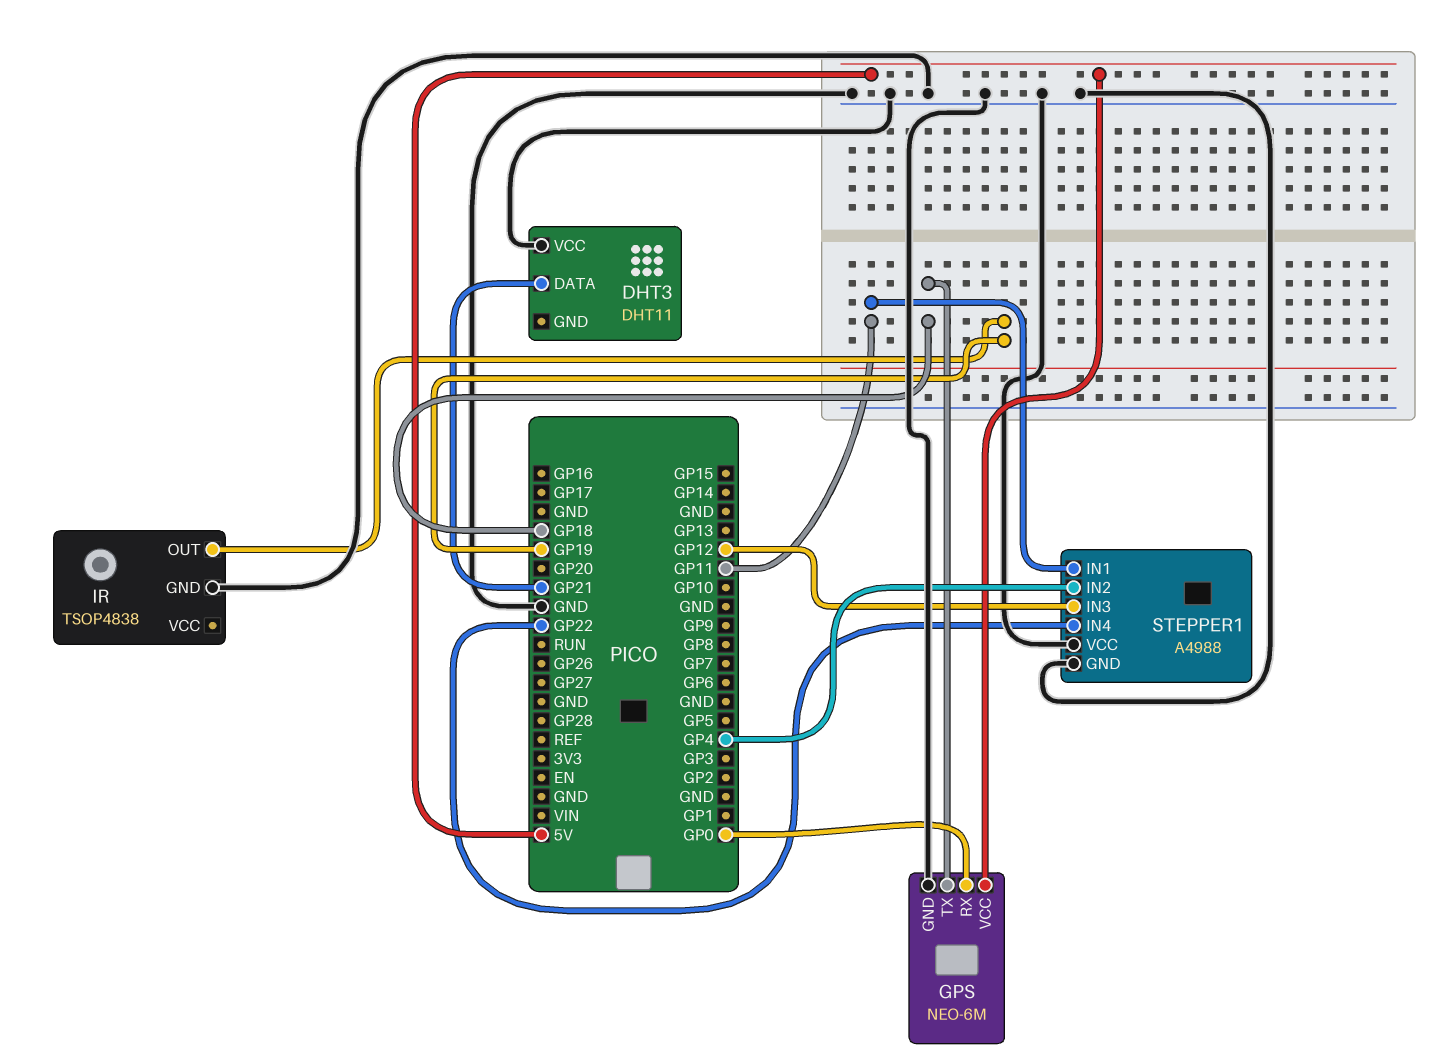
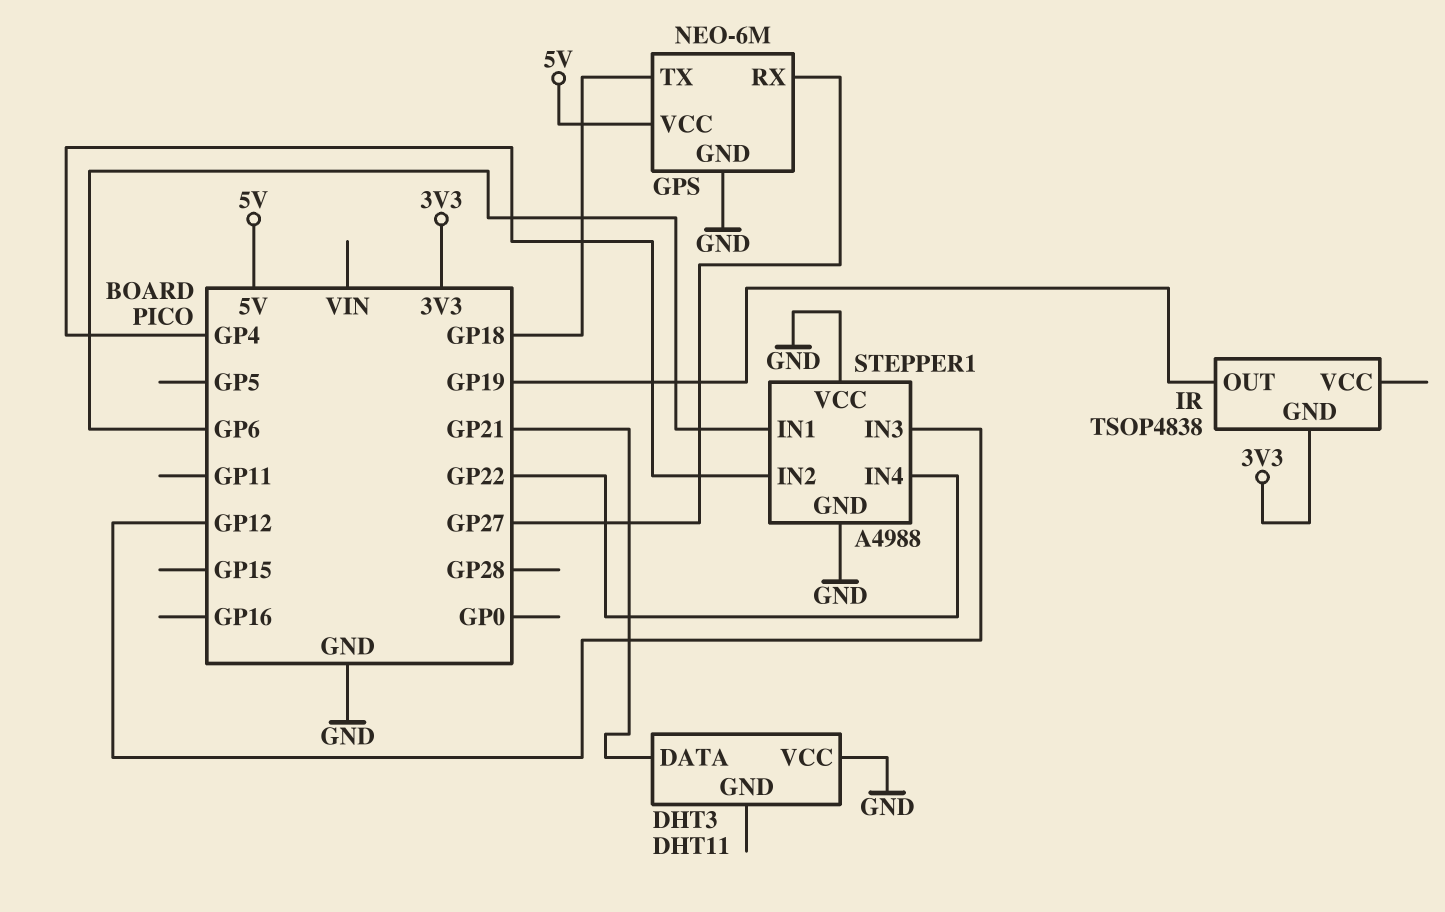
GPS pin RX: GP0 -> GP27
IR pin GND: GND -> 3V3
STEPPER1 pin IN1: GP11 -> GP6

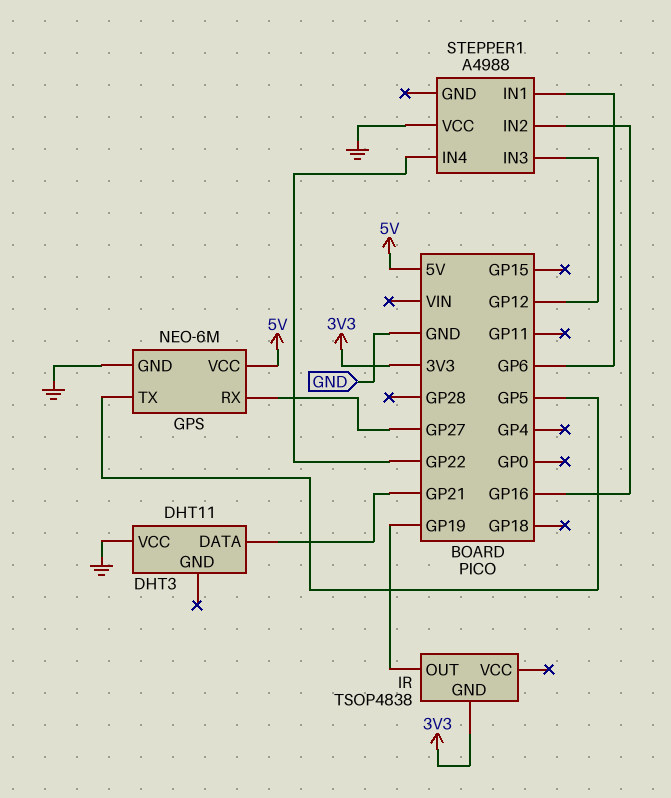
GPS pin TX: GP18 -> GP5
STEPPER1 pin GND: GND -> none
STEPPER1 pin IN2: GP4 -> GP16

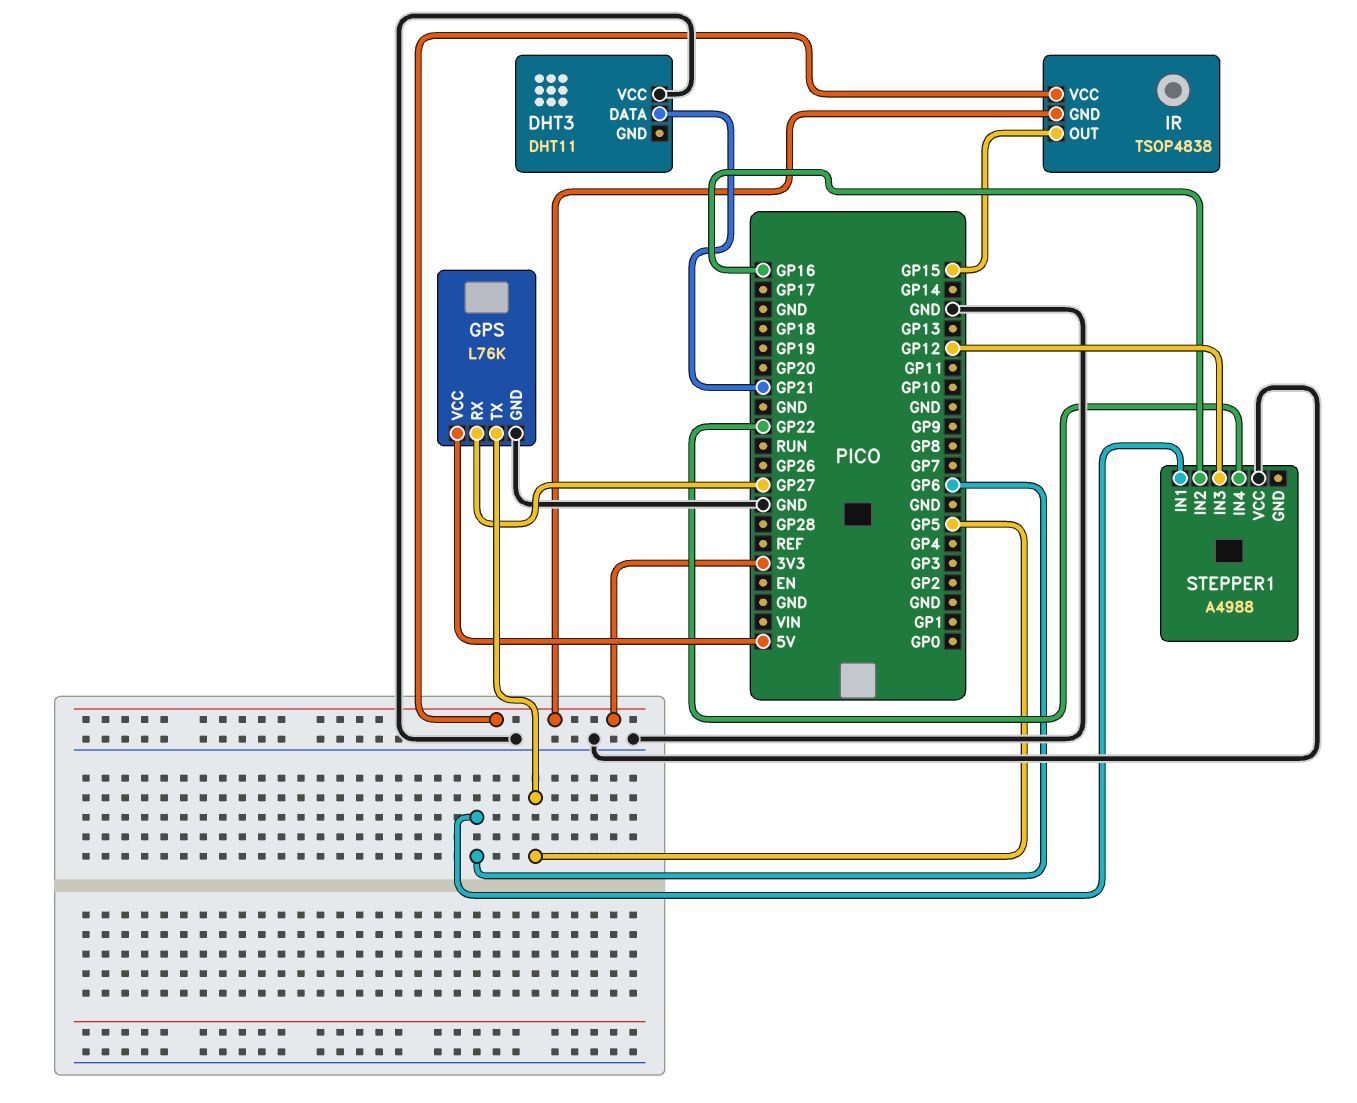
GPS: NEO-6M -> L76K
IR pin OUT: GP19 -> GP15
IR pin VCC: none -> 3V3

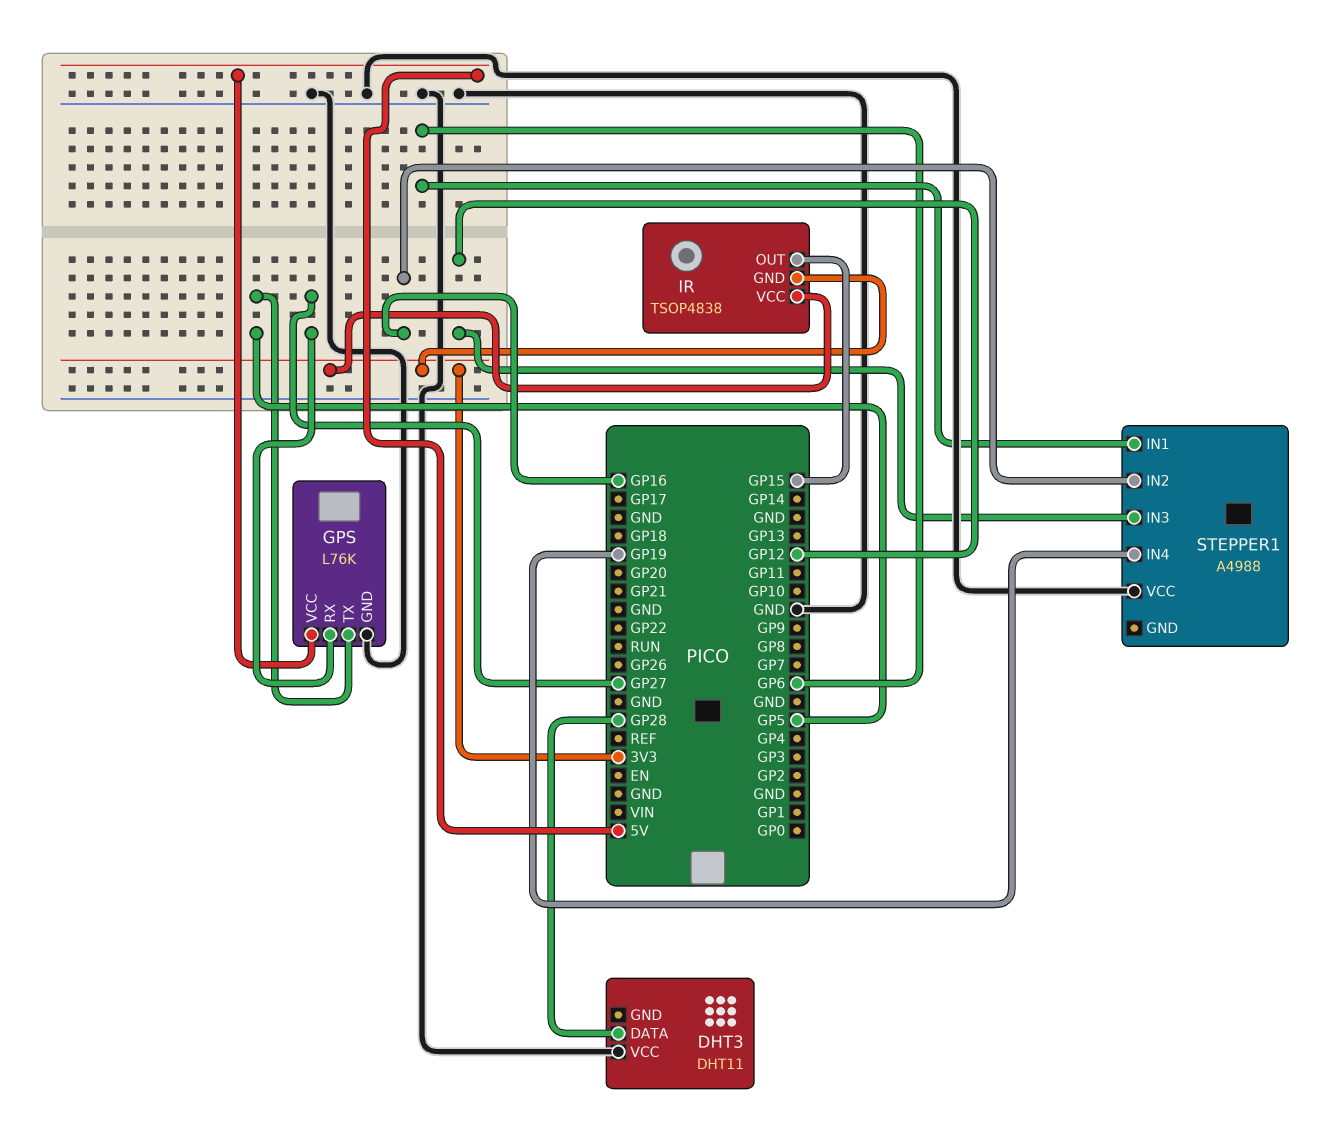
DHT3 pin DATA: GP21 -> GP28
STEPPER1 pin IN4: GP22 -> GP19

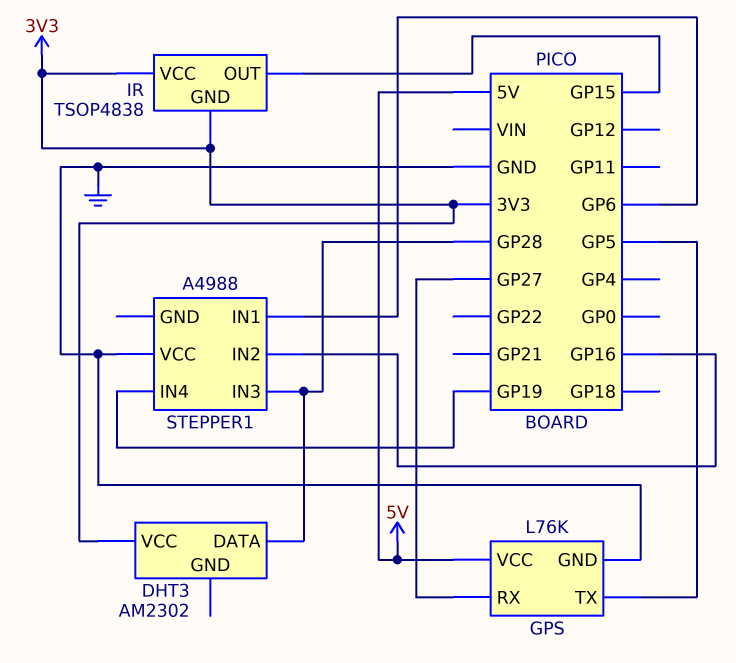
DHT3: DHT11 -> AM2302
DHT3 pin VCC: GND -> 3V3
STEPPER1 pin IN3: GP12 -> GP28

